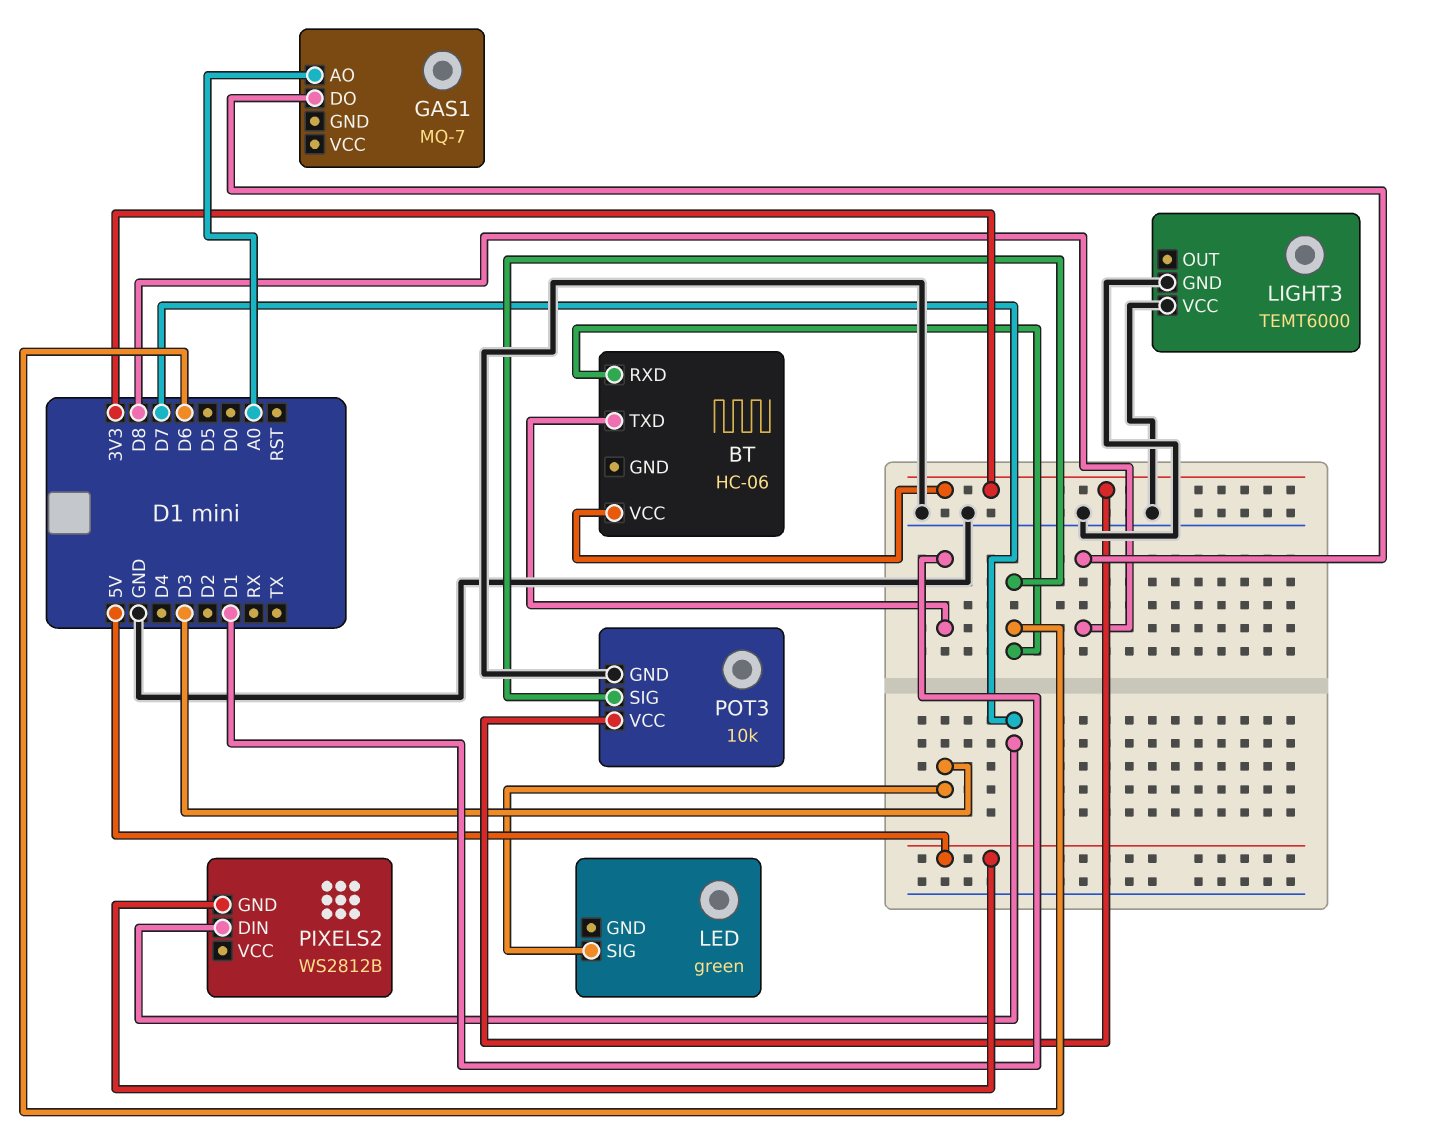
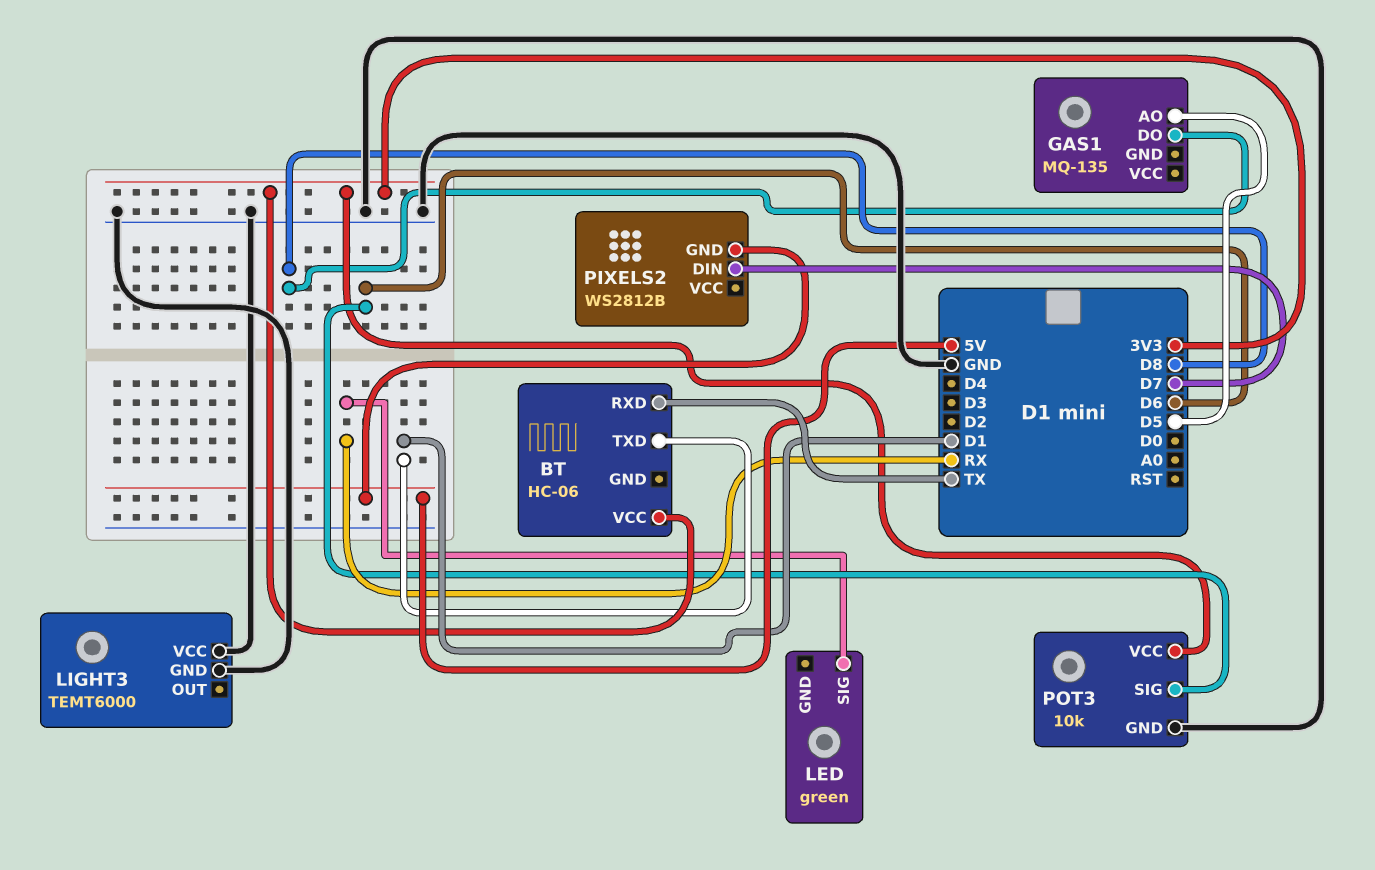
BT pin RXD: D6 -> TX
GAS1: MQ-7 -> MQ-135
GAS1 pin AO: A0 -> D5
LED pin SIG: D3 -> RX

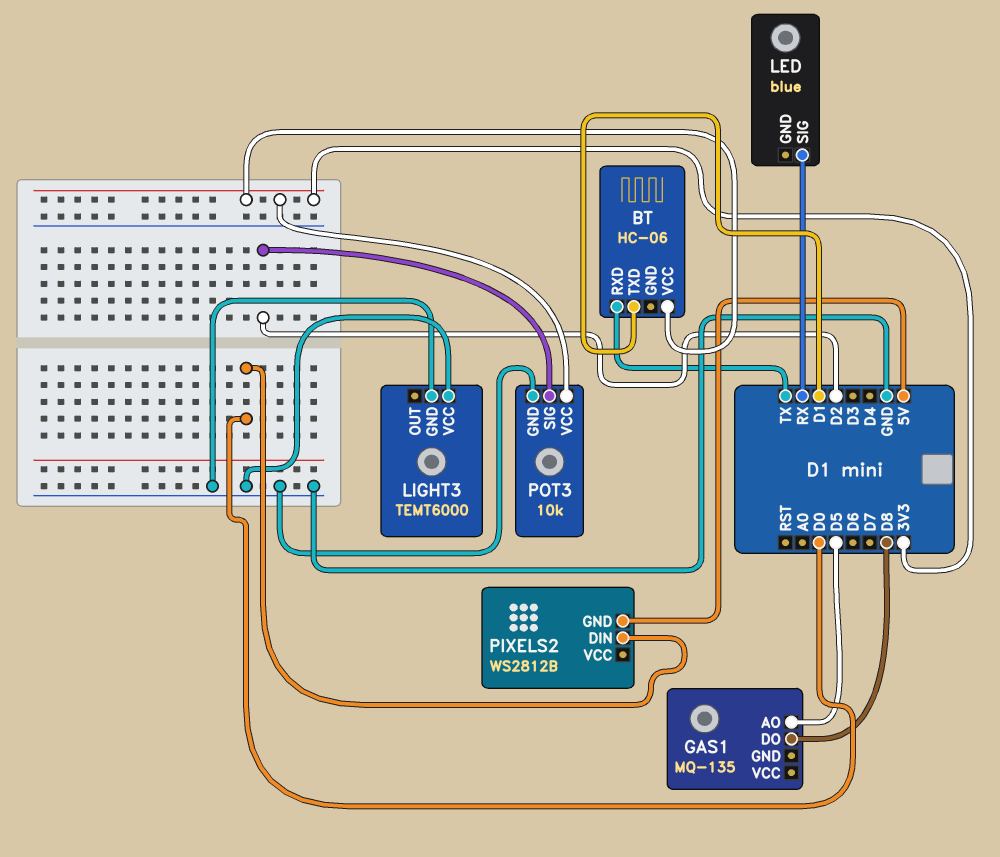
LED: green -> blue
PIXELS2 pin DIN: D7 -> D0
POT3 pin SIG: D6 -> D2

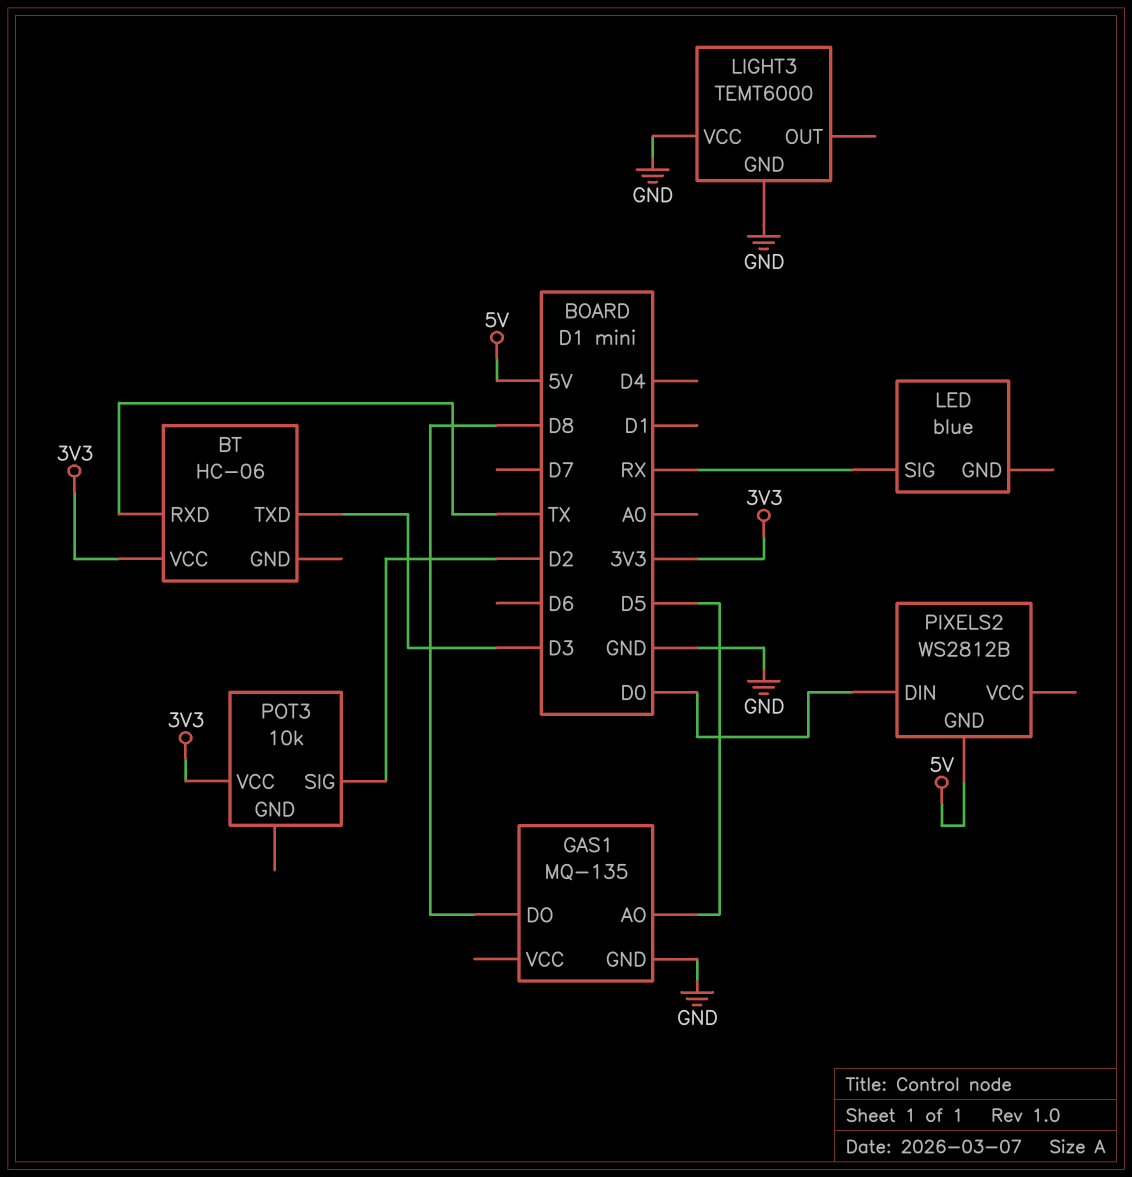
BT pin TXD: D1 -> D3
GAS1 pin GND: none -> GND
POT3 pin GND: GND -> none

